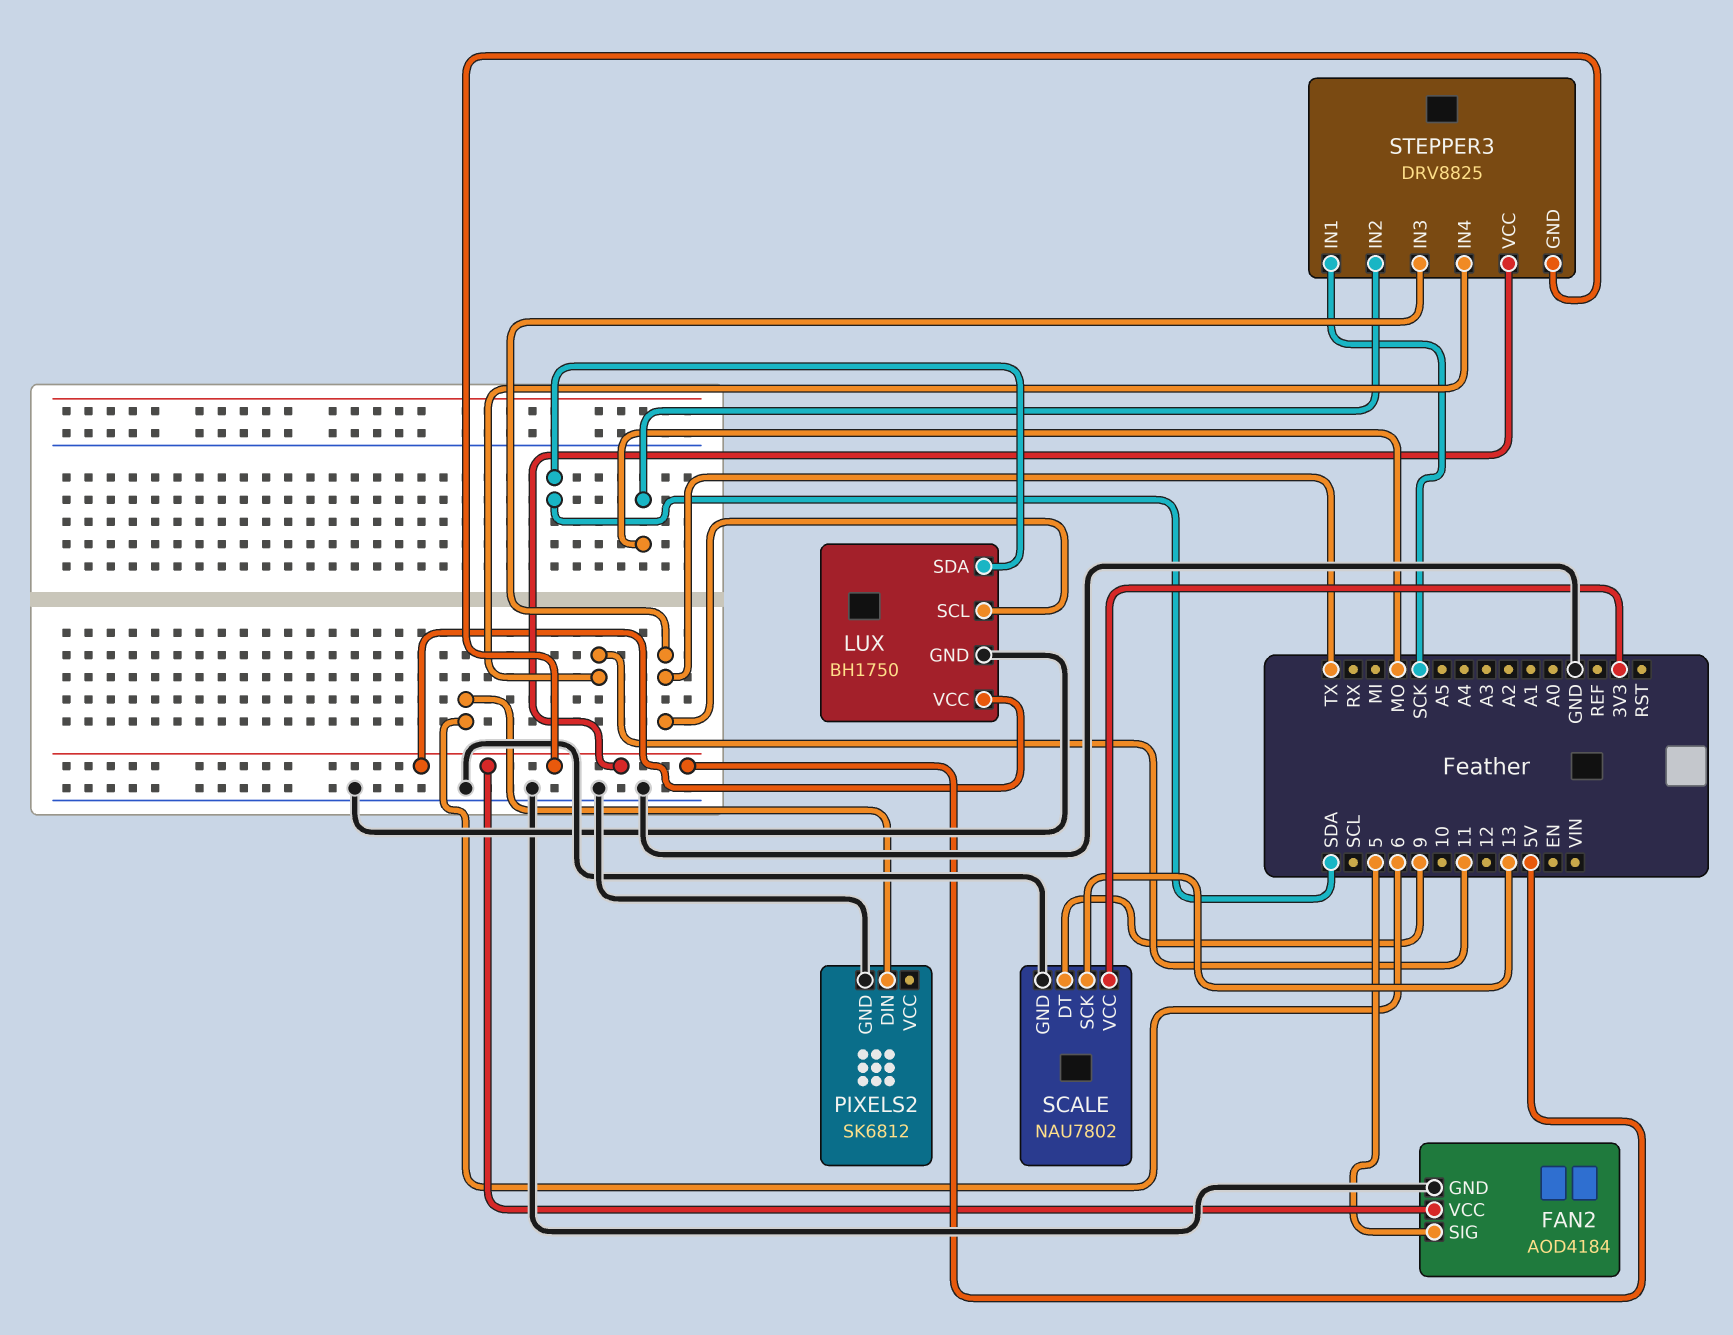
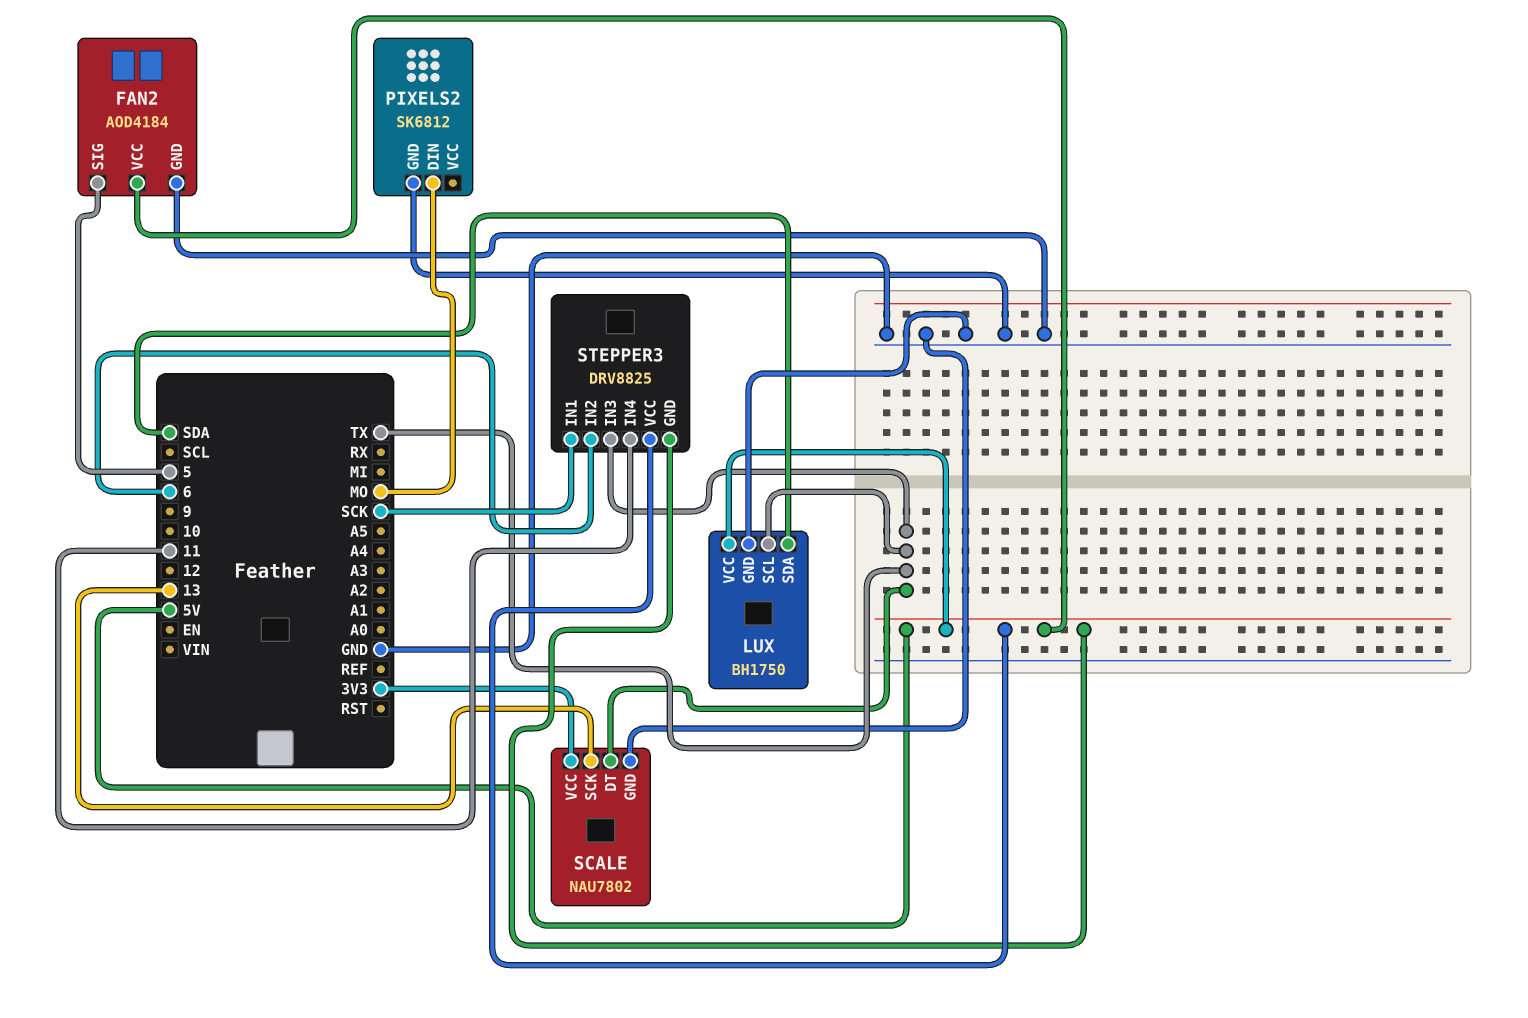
PIXELS2 pin DIN: 6 -> MO
SCALE pin DT: 9 -> TX
STEPPER3 pin IN2: MO -> 6

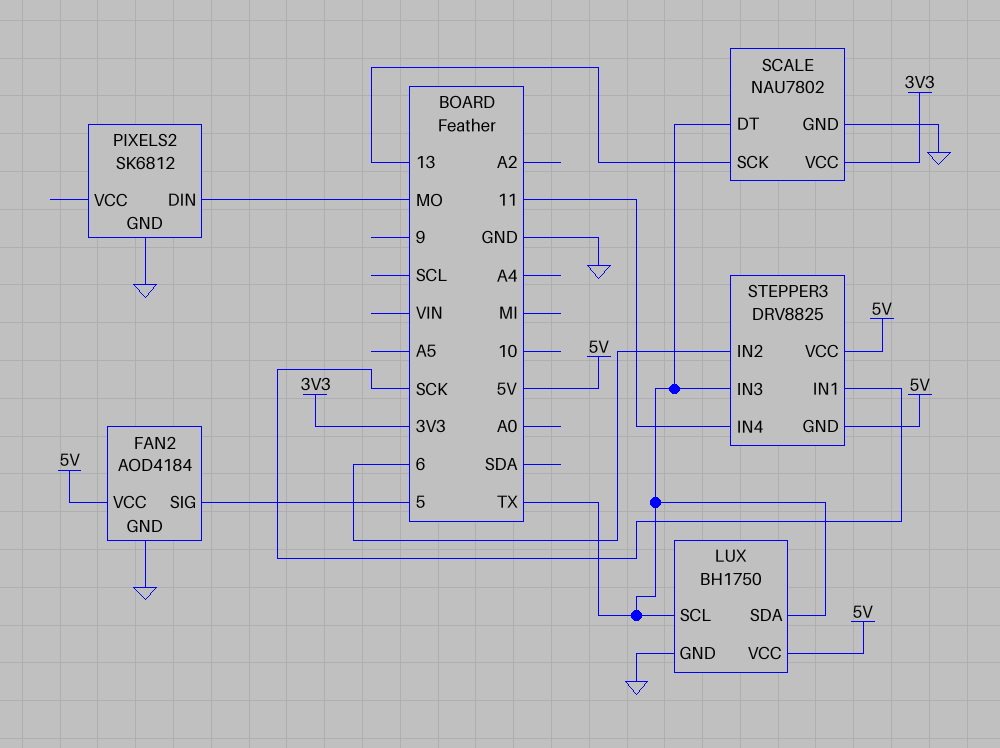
LUX pin SDA: SDA -> TX

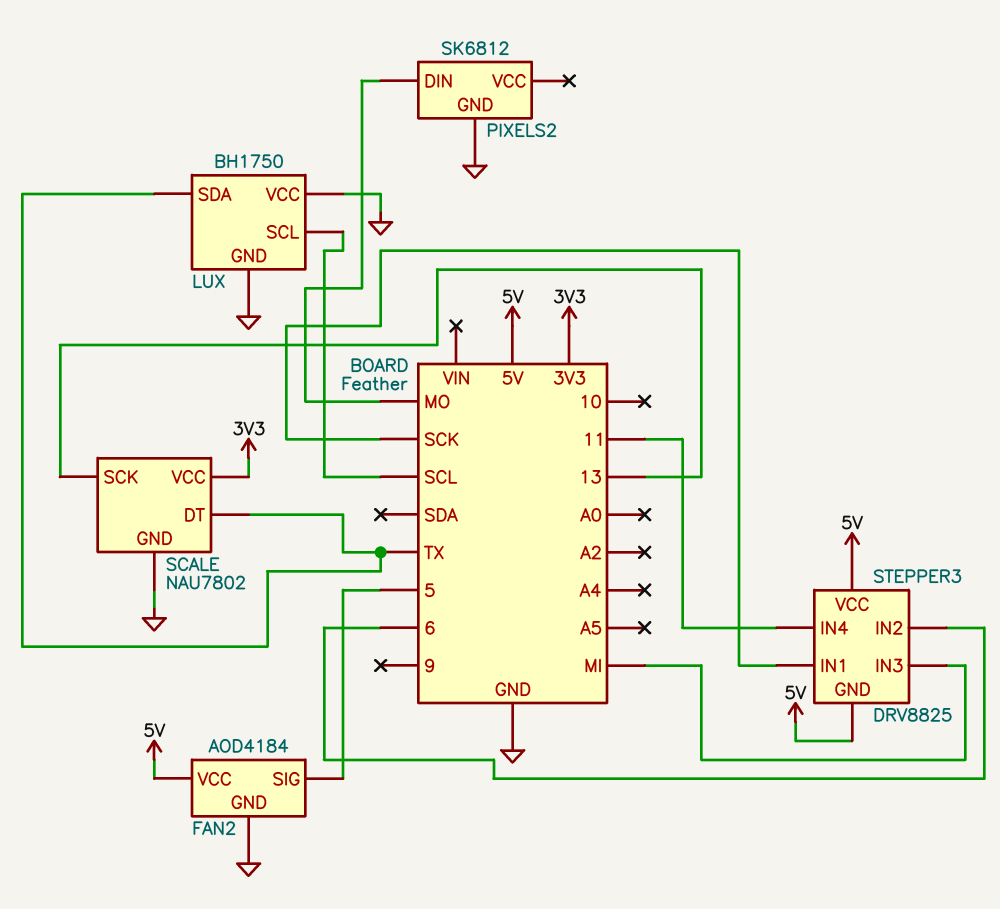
LUX pin SCL: TX -> SCL
LUX pin VCC: 5V -> GND
STEPPER3 pin IN3: TX -> MI

